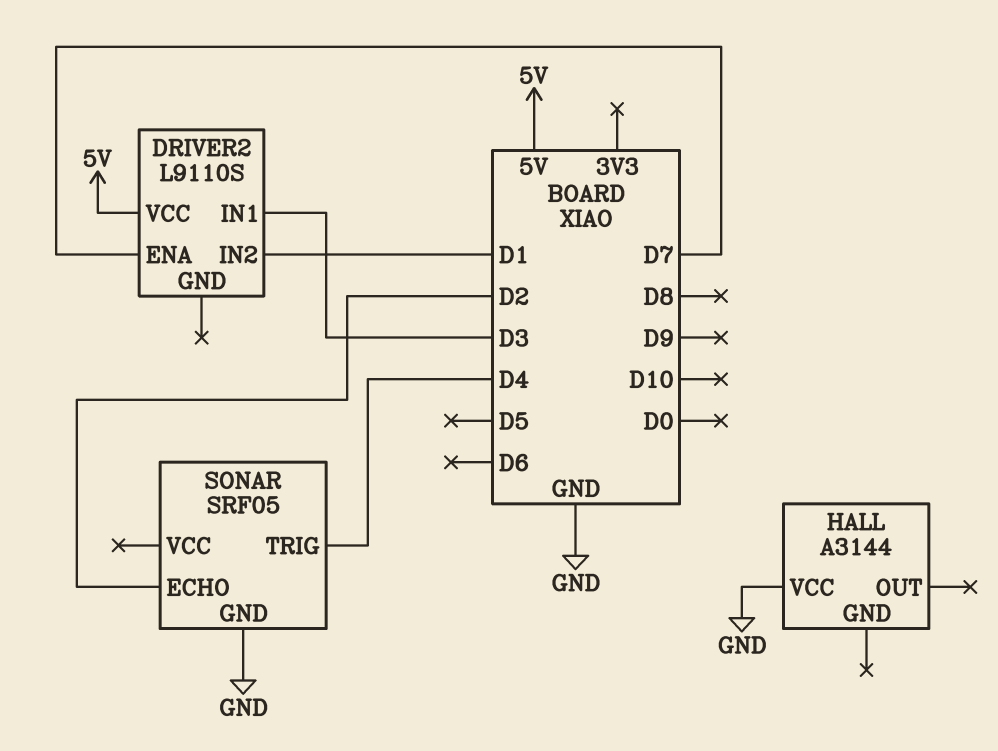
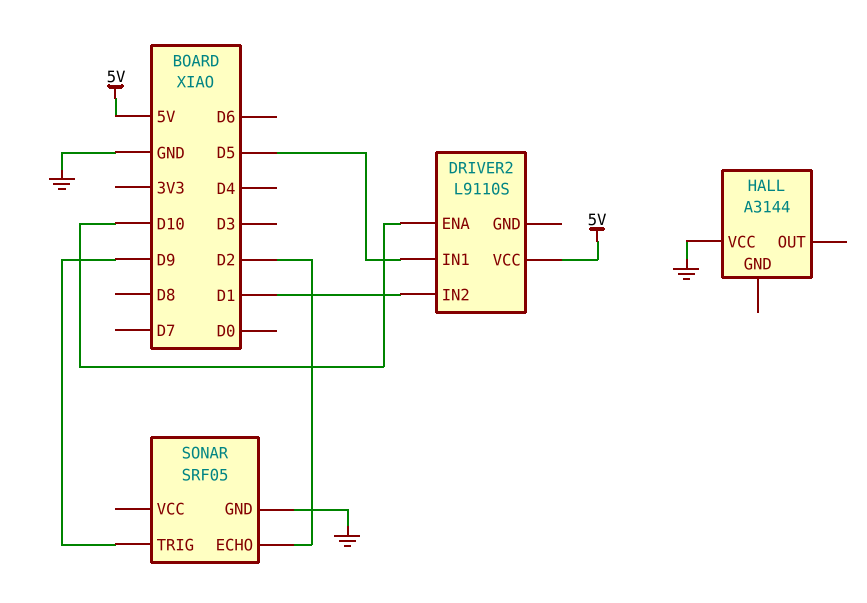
DRIVER2 pin ENA: D7 -> D10
DRIVER2 pin IN1: D3 -> D5
SONAR pin TRIG: D4 -> D9

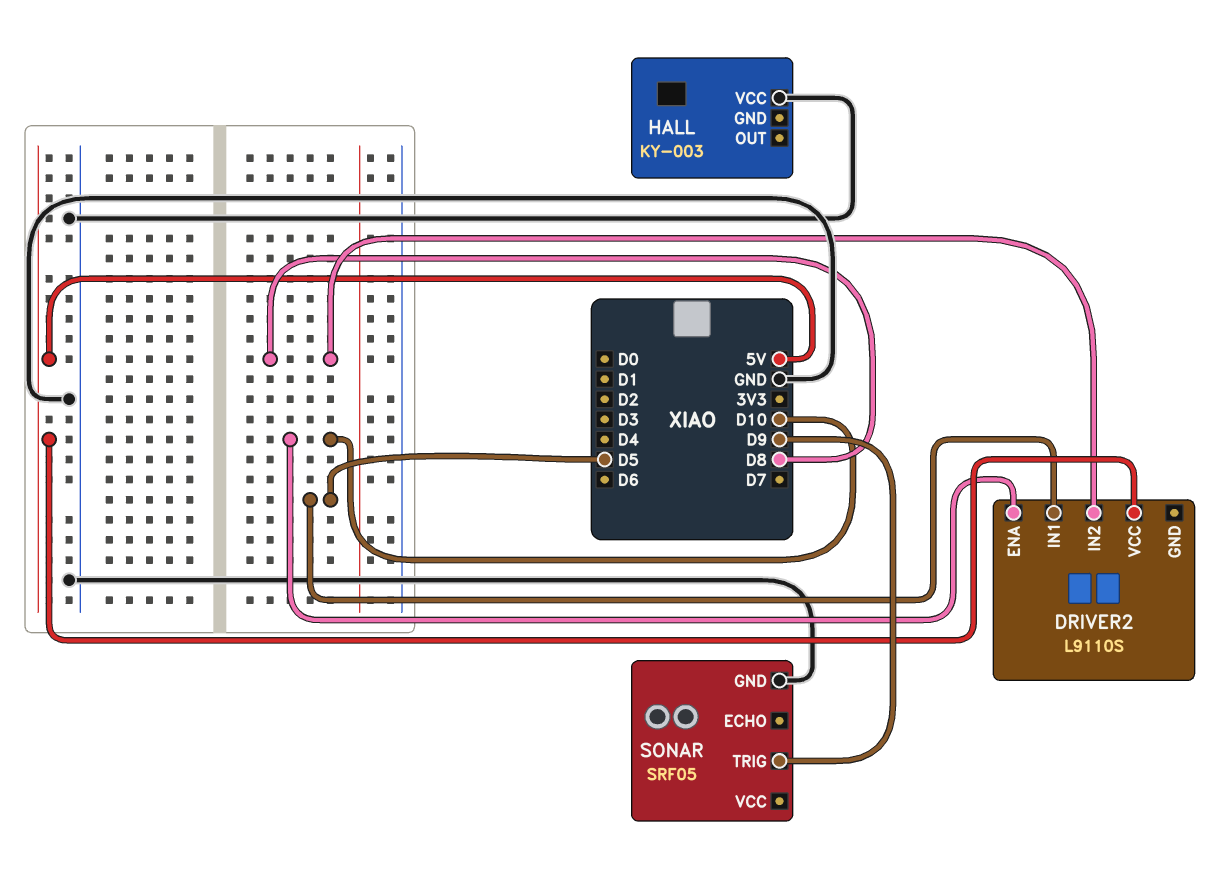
DRIVER2 pin IN2: D1 -> D8
HALL: A3144 -> KY-003
SONAR pin ECHO: D2 -> none

